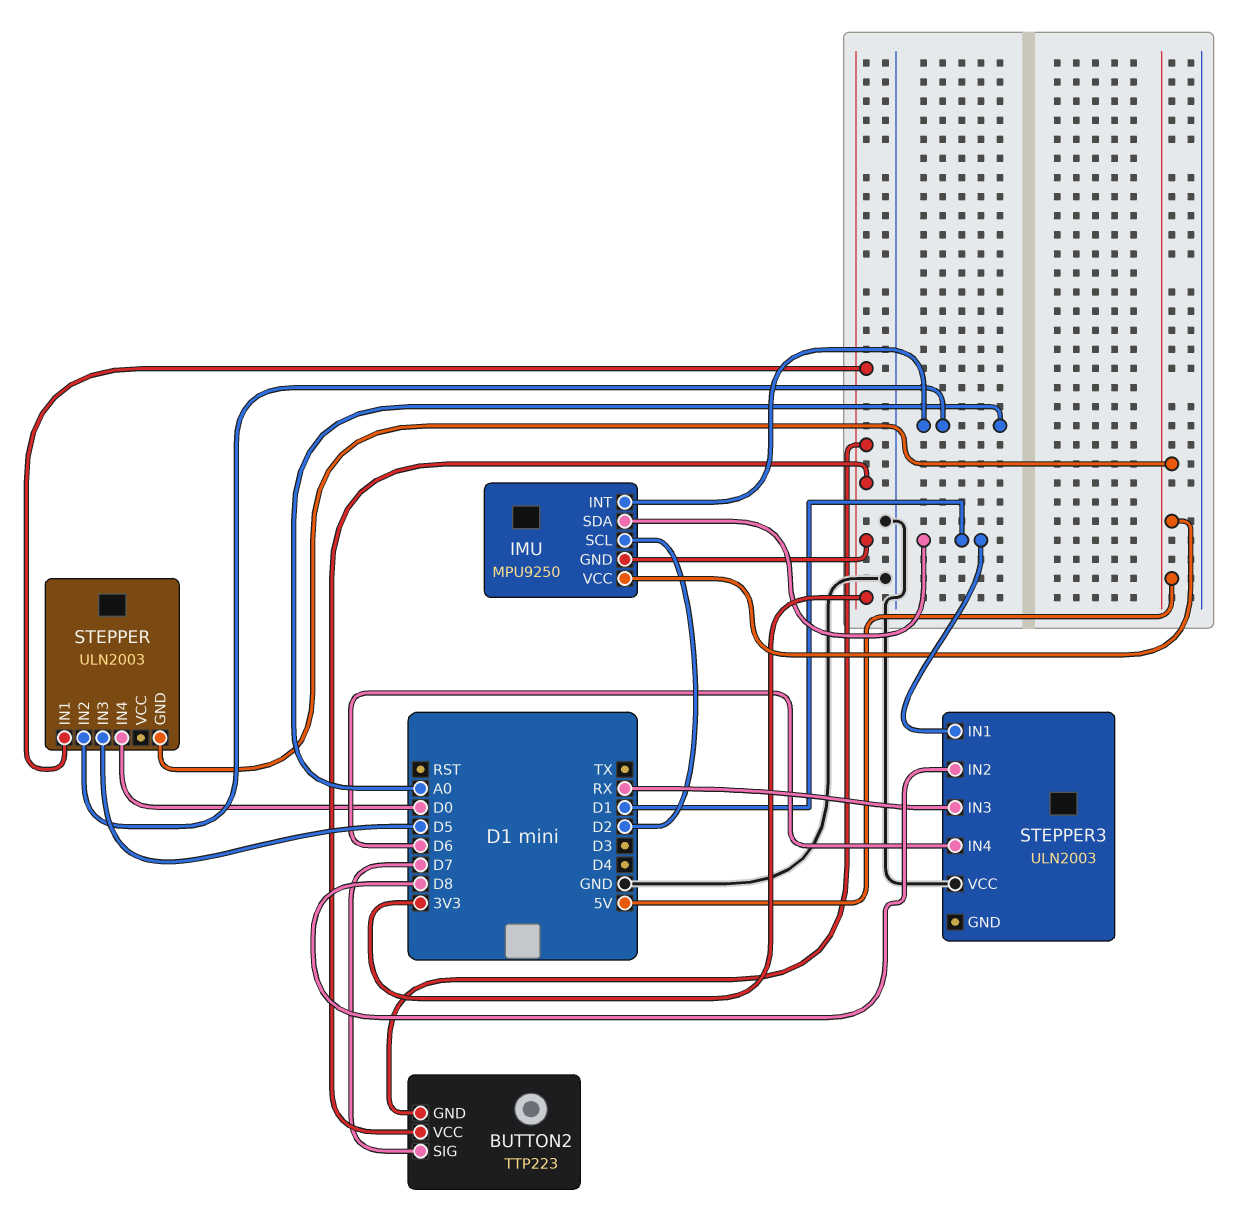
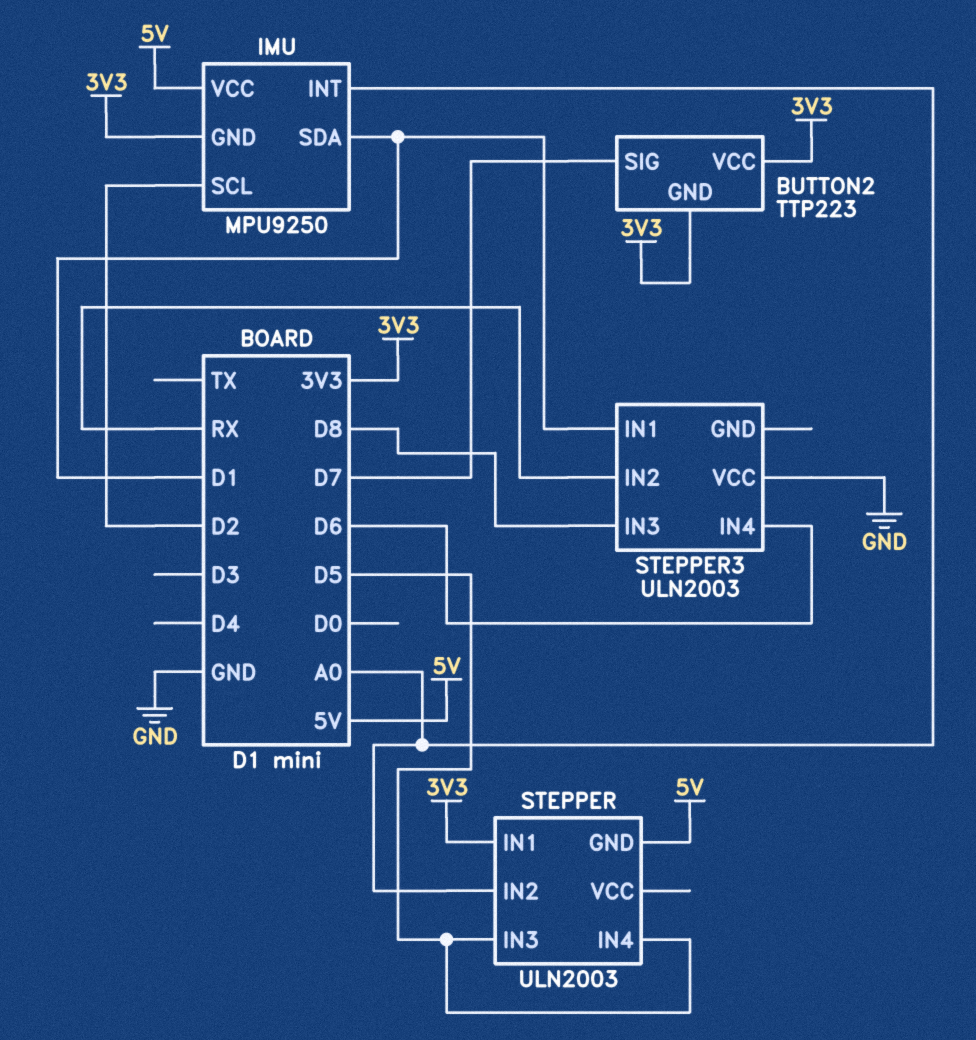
STEPPER pin IN4: D0 -> D5
STEPPER3 pin IN2: D8 -> RX
STEPPER3 pin IN3: RX -> D8

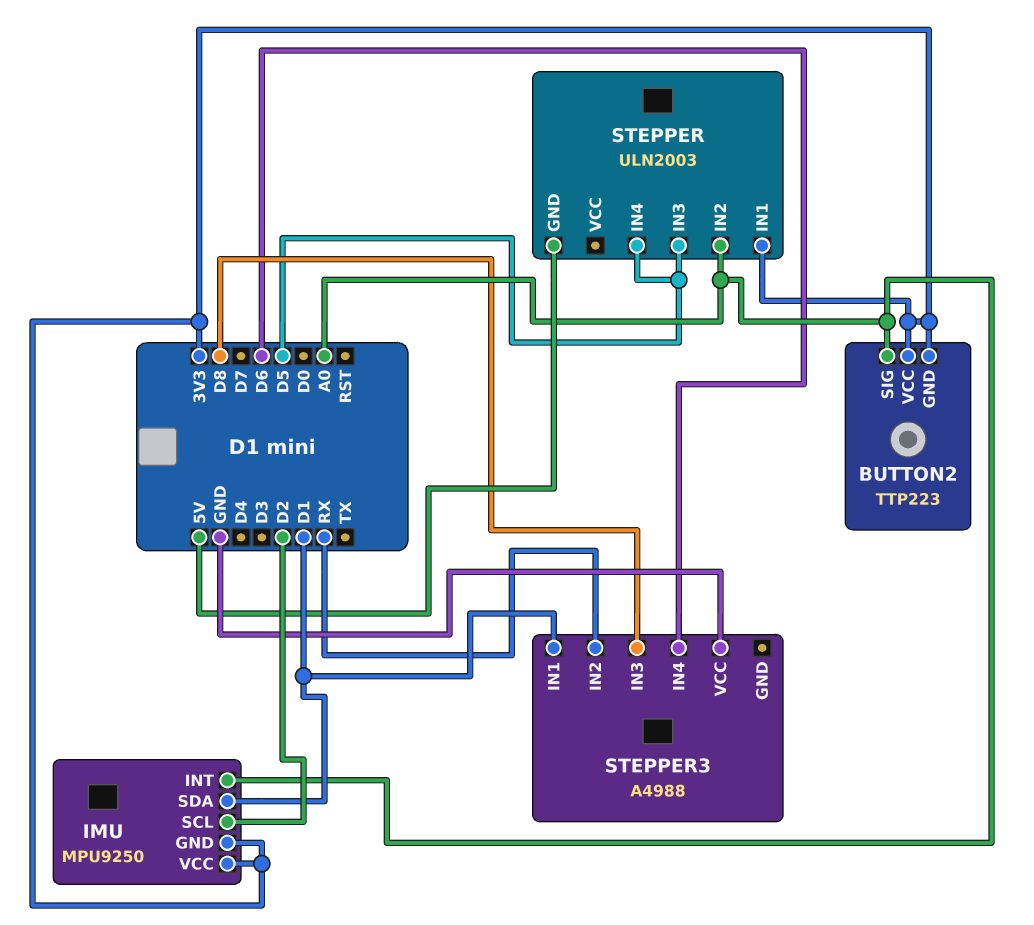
BUTTON2 pin SIG: D7 -> A0
IMU pin VCC: 5V -> 3V3
STEPPER3: ULN2003 -> A4988

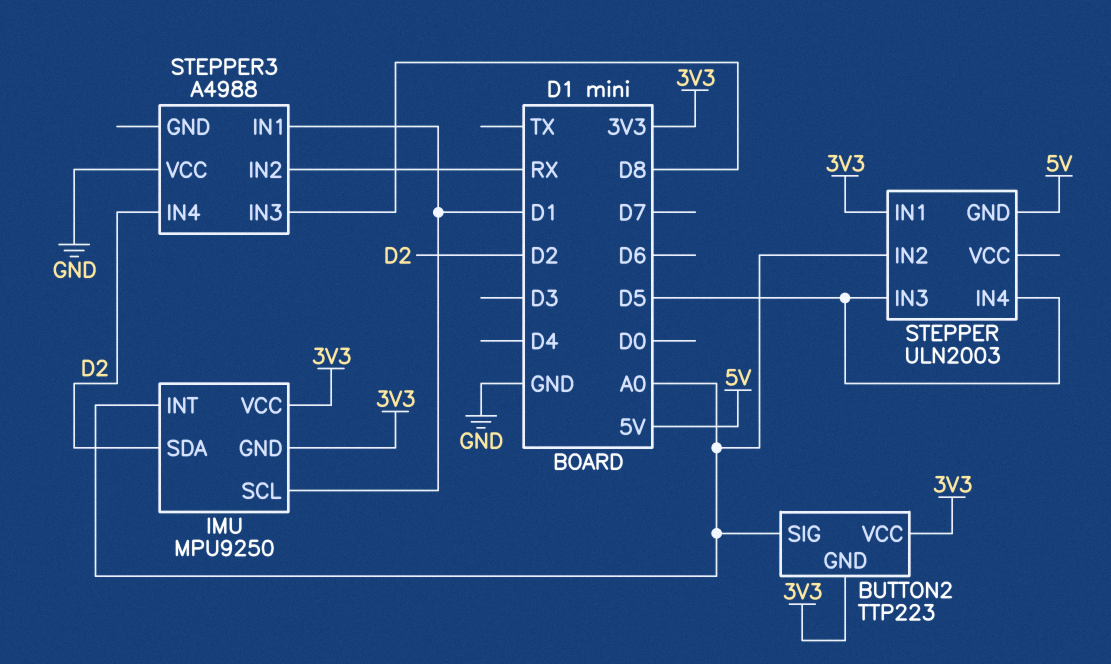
IMU pin SCL: D2 -> D1
IMU pin SDA: D1 -> D2
STEPPER3 pin IN4: D6 -> D2

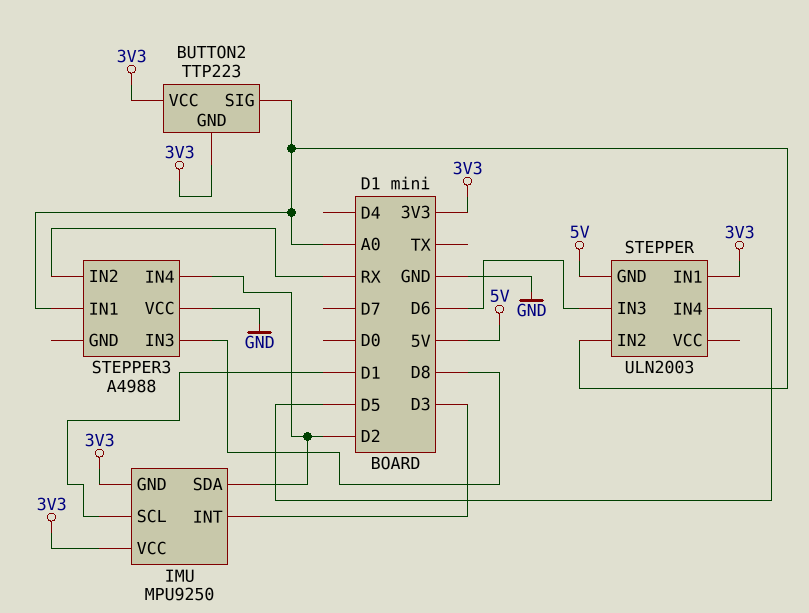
IMU pin INT: A0 -> D3
STEPPER pin IN3: D5 -> D6
STEPPER3 pin IN1: D1 -> A0

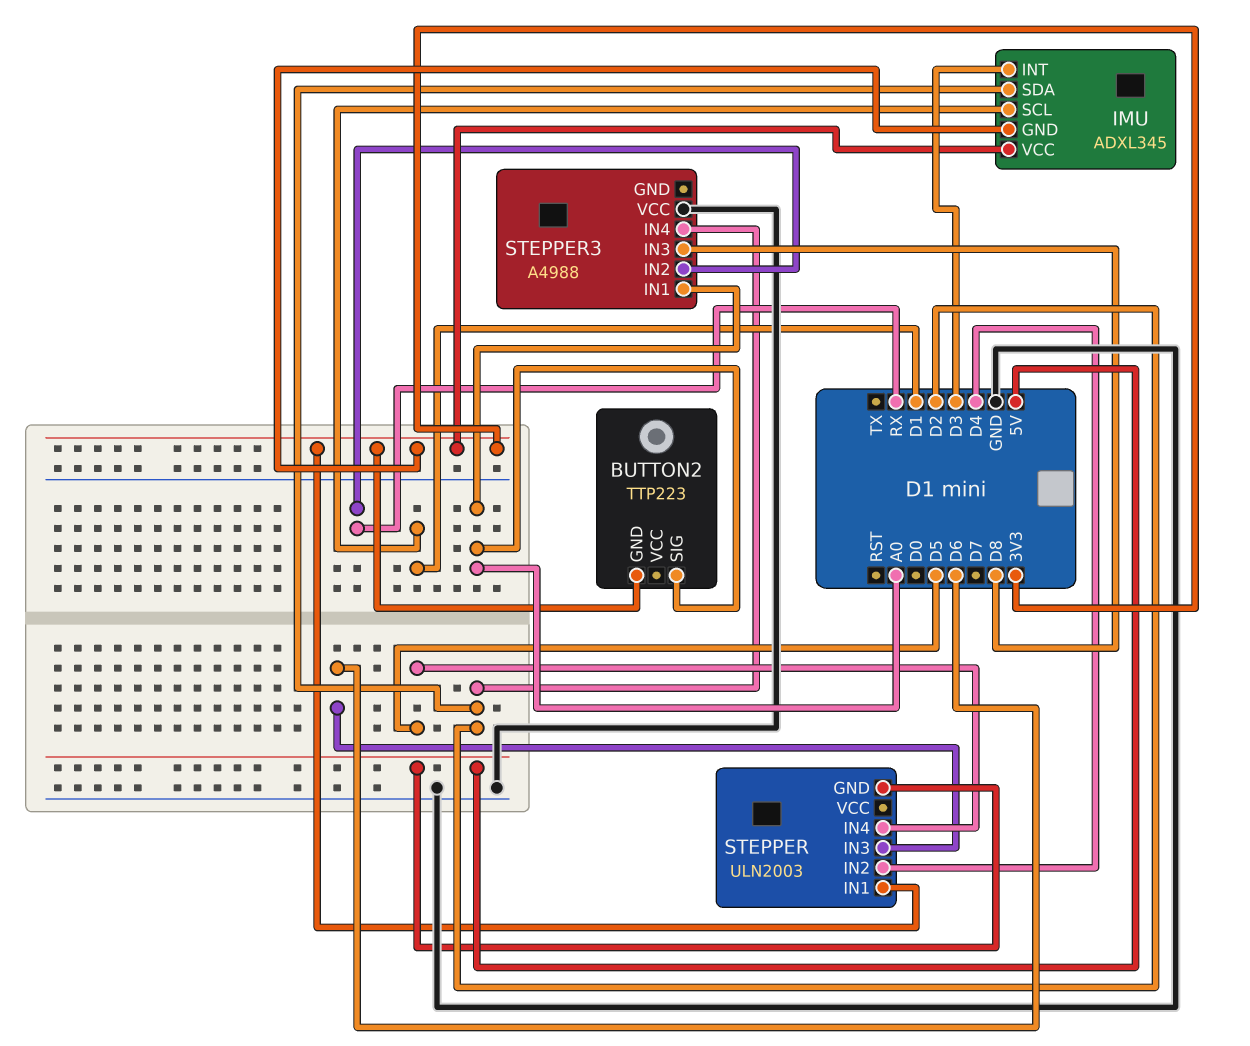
BUTTON2 pin VCC: 3V3 -> none
IMU: MPU9250 -> ADXL345
STEPPER pin IN2: A0 -> D4

